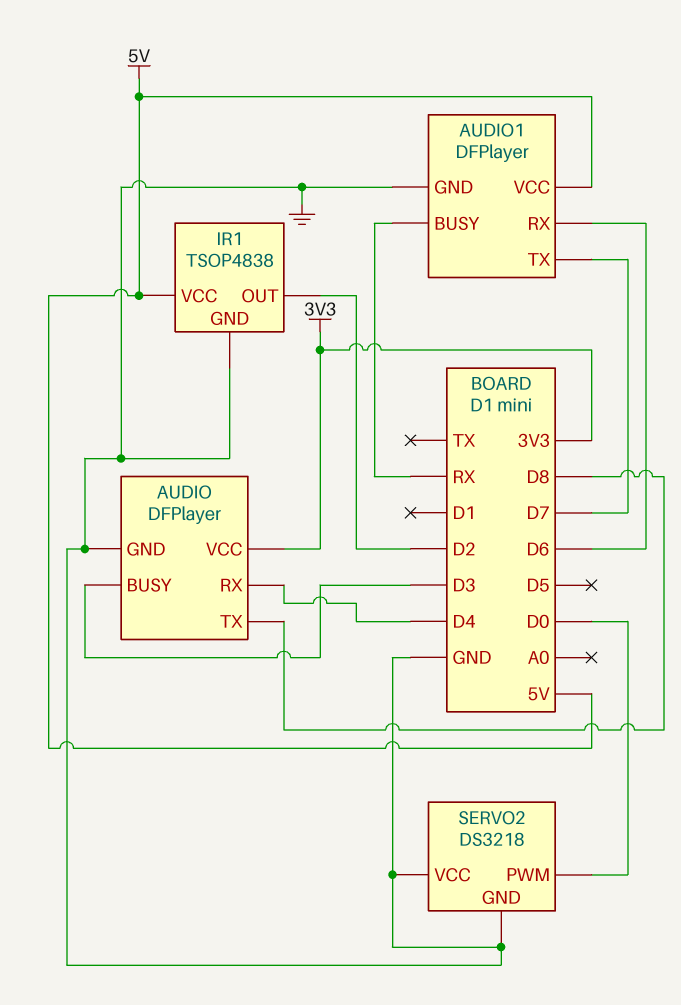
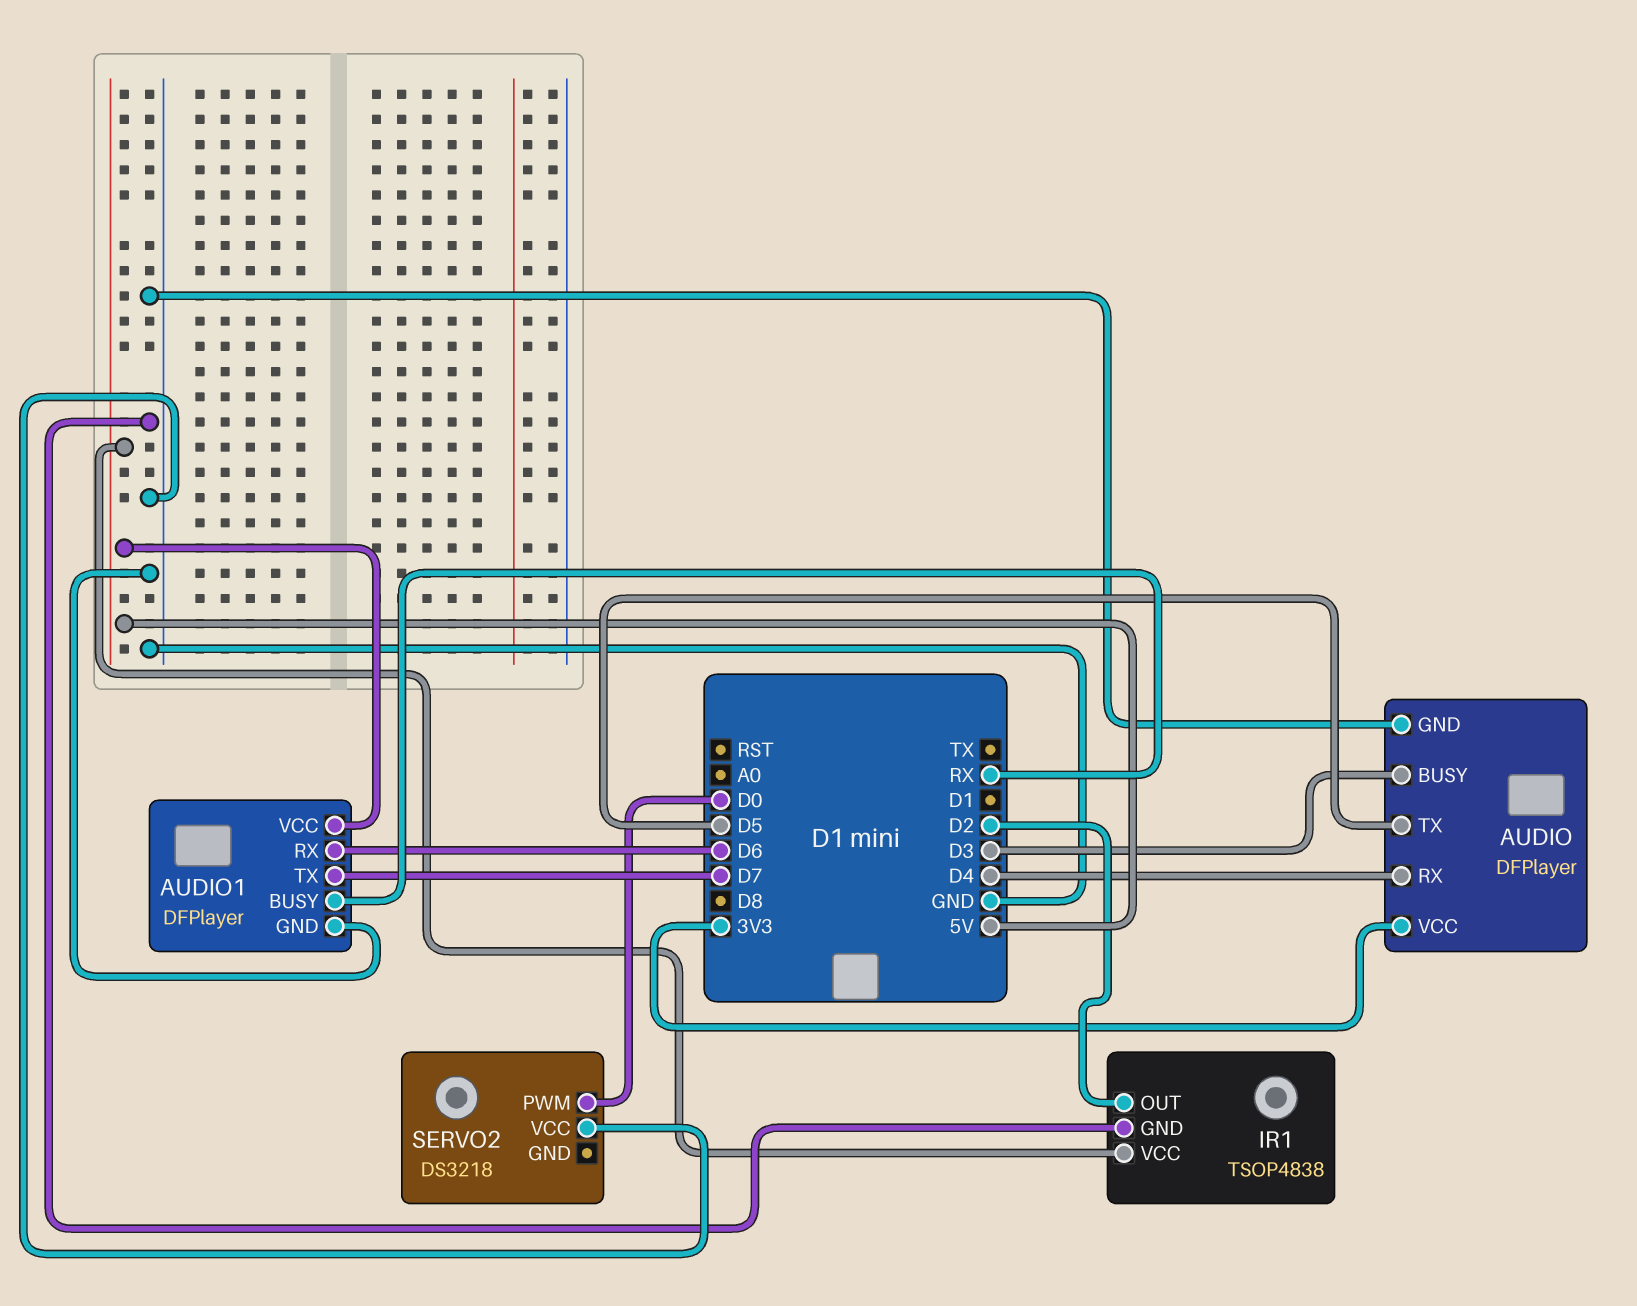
AUDIO pin TX: D8 -> D5
SERVO2 pin GND: GND -> none

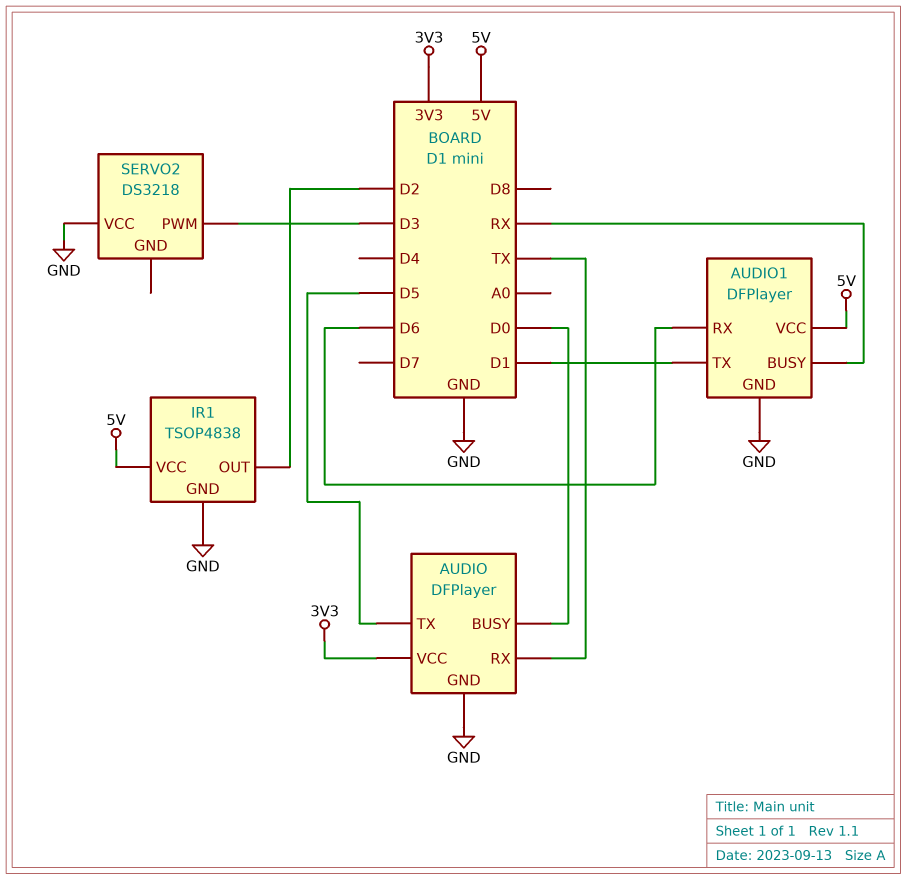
AUDIO pin BUSY: D3 -> D0
AUDIO pin RX: D4 -> TX
AUDIO1 pin TX: D7 -> D1
SERVO2 pin PWM: D0 -> D3

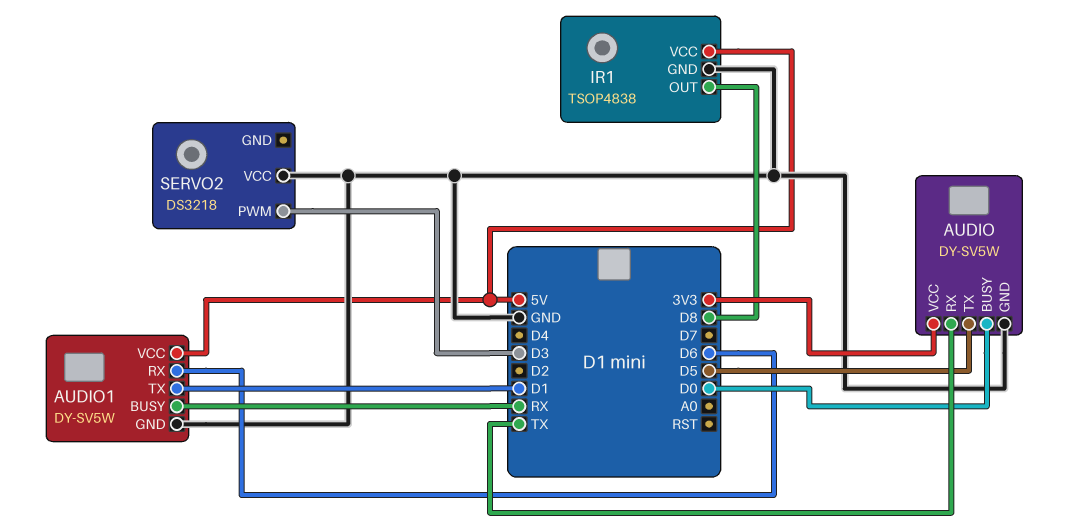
AUDIO: DFPlayer -> DY-SV5W
AUDIO1: DFPlayer -> DY-SV5W
IR1 pin OUT: D2 -> D8

